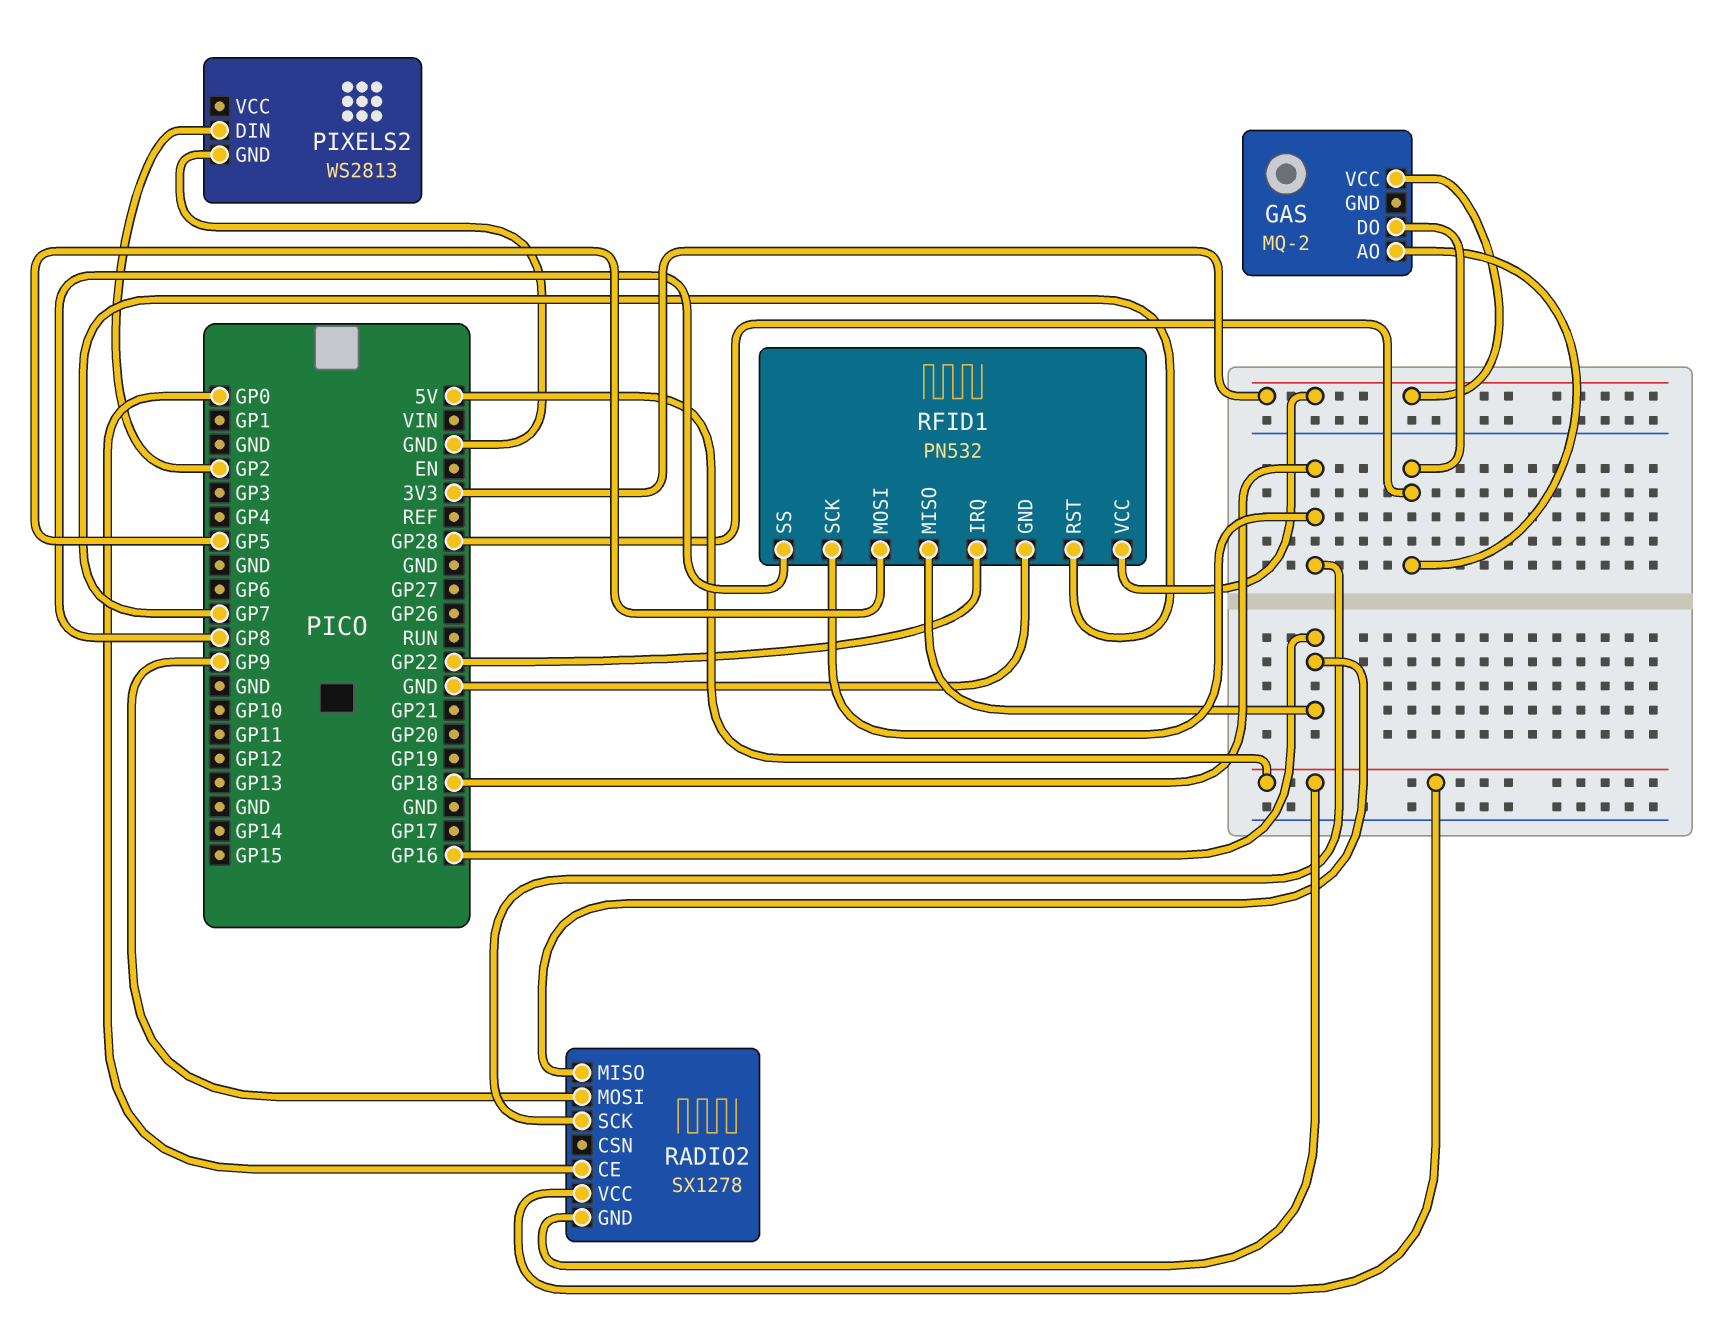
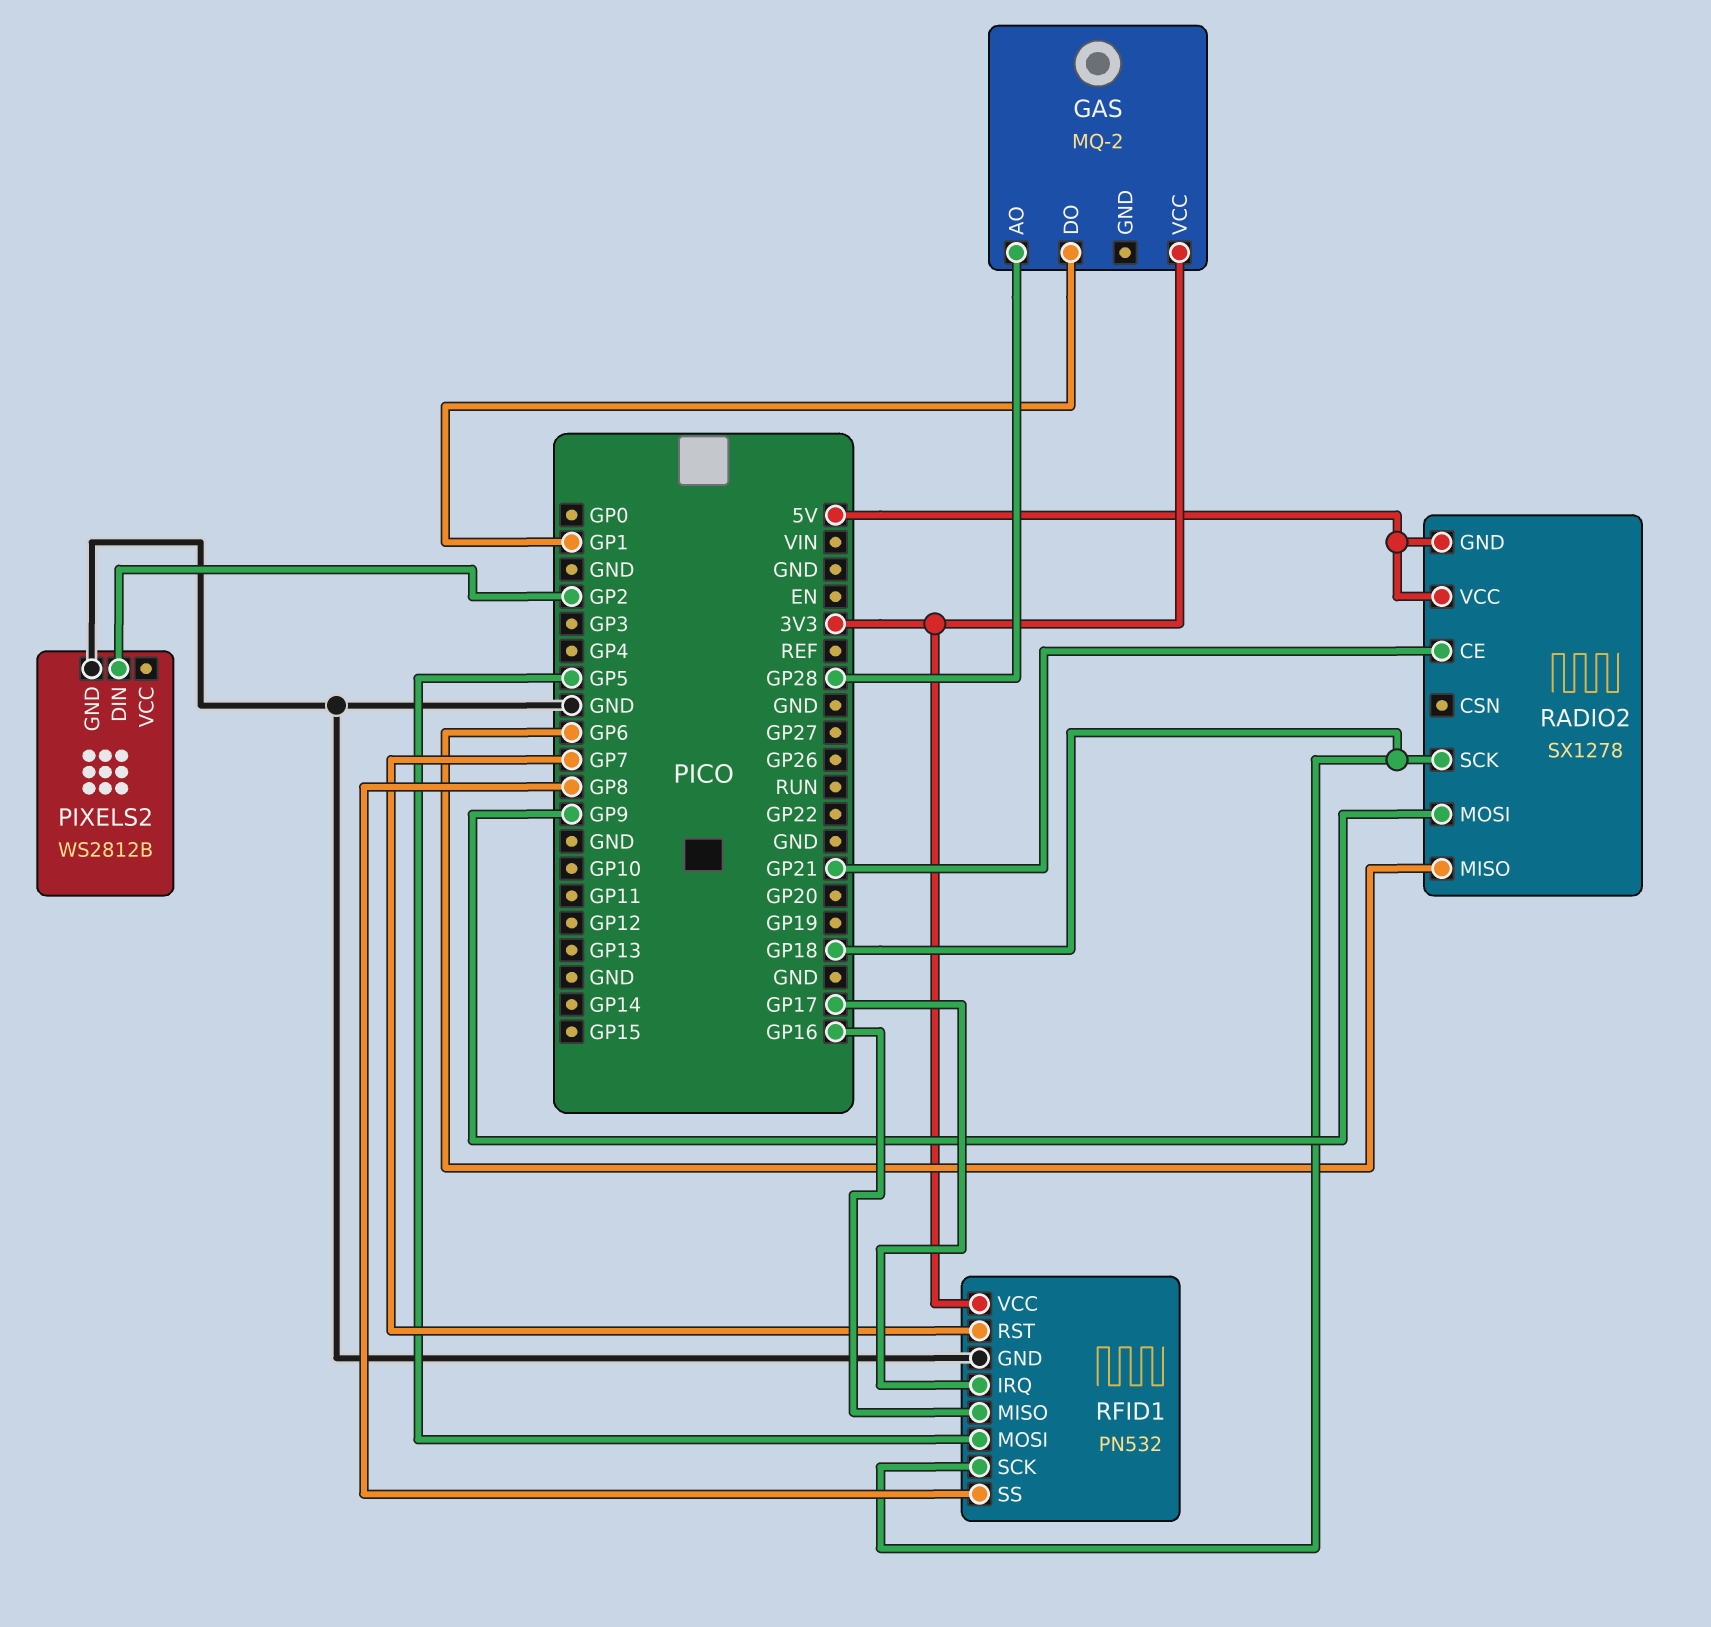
GAS pin DO: GP28 -> GP1
PIXELS2: WS2813 -> WS2812B
RADIO2 pin CE: GP0 -> GP21
RADIO2 pin MISO: GP16 -> GP6
RFID1 pin IRQ: GP22 -> GP17

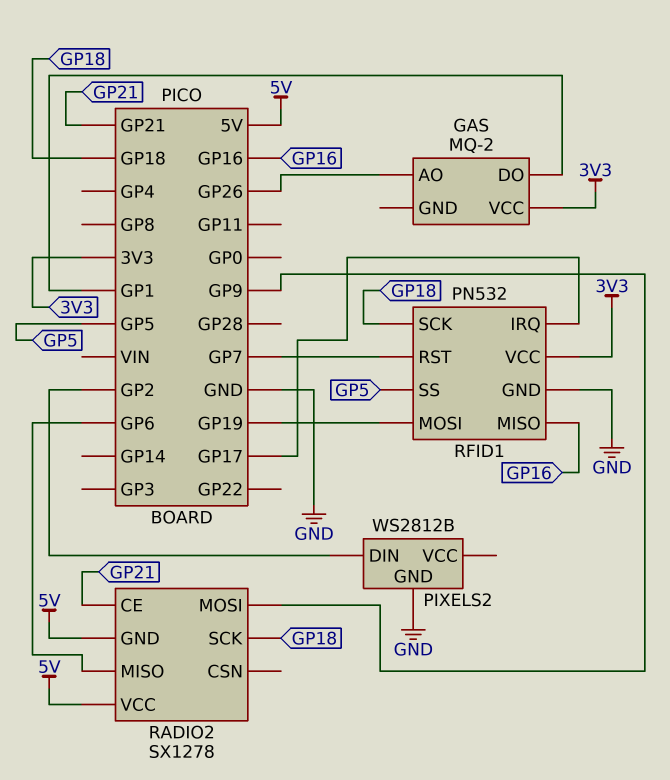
GAS pin AO: GP28 -> GP26
RFID1 pin MOSI: GP5 -> GP19
RFID1 pin SS: GP8 -> GP5

